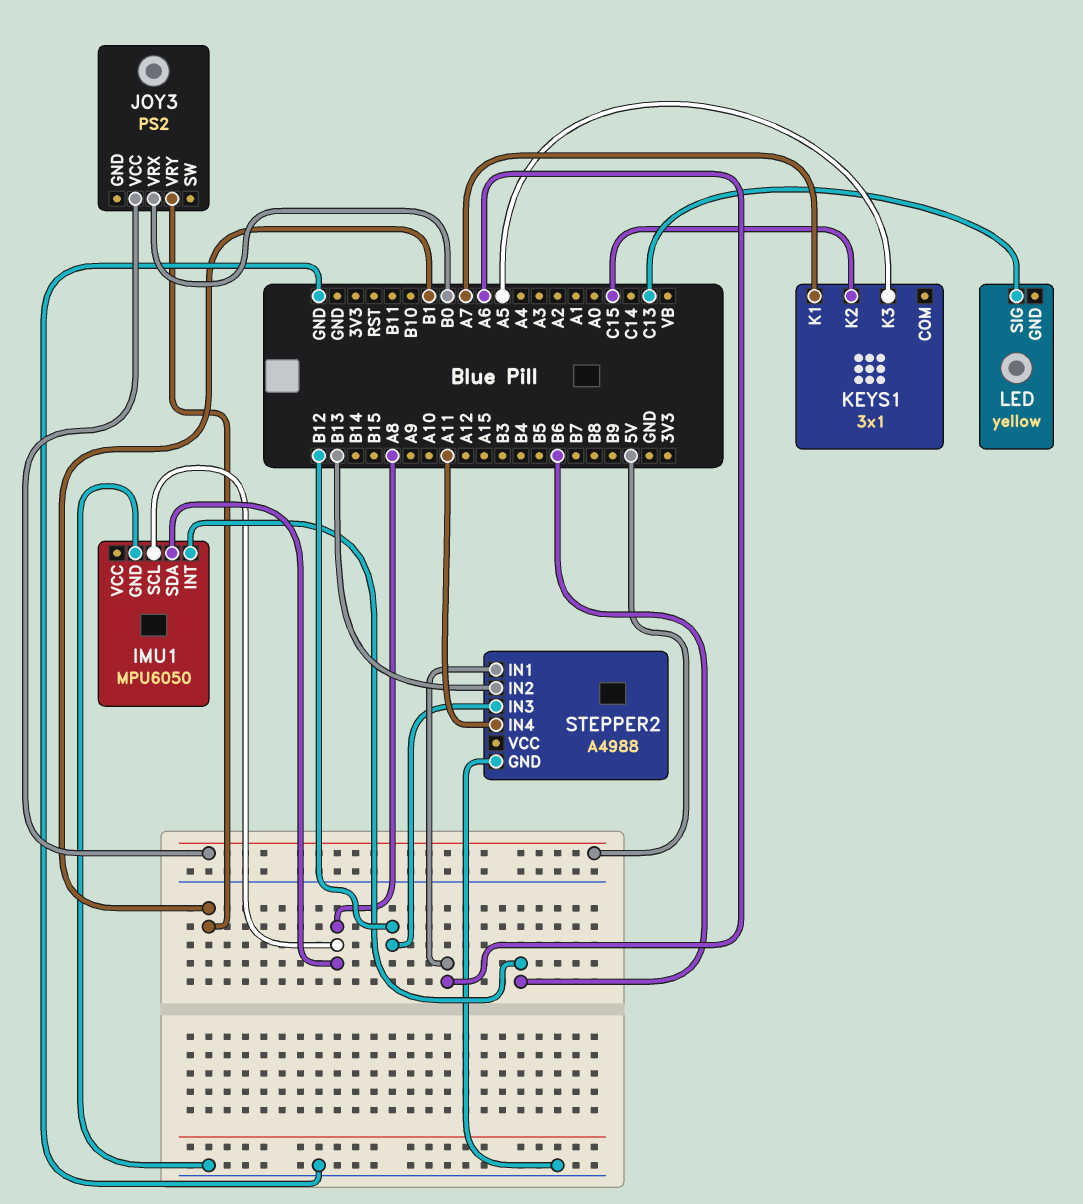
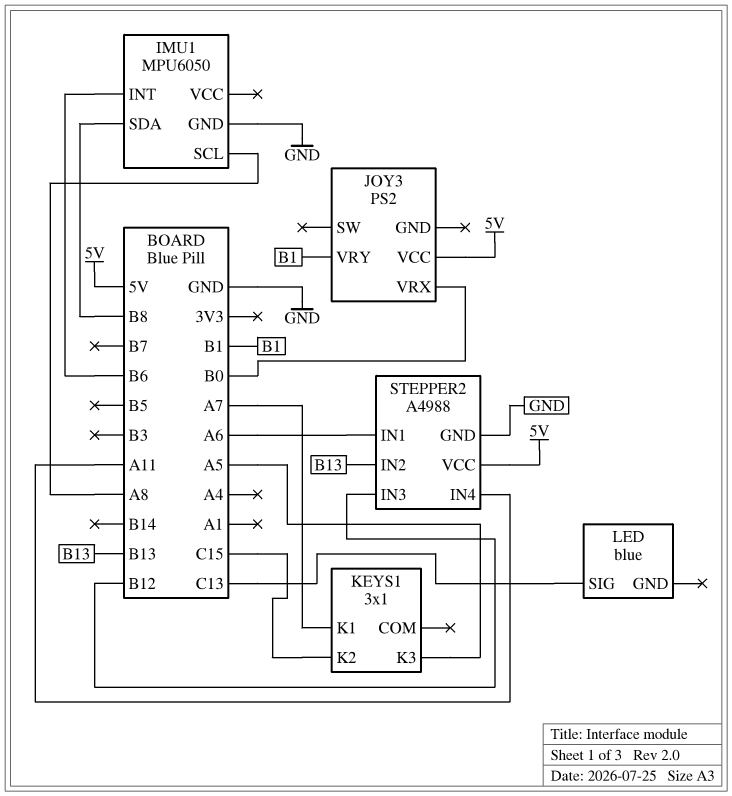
IMU1 pin SDA: A8 -> B8
LED: yellow -> blue
STEPPER2 pin VCC: none -> 5V

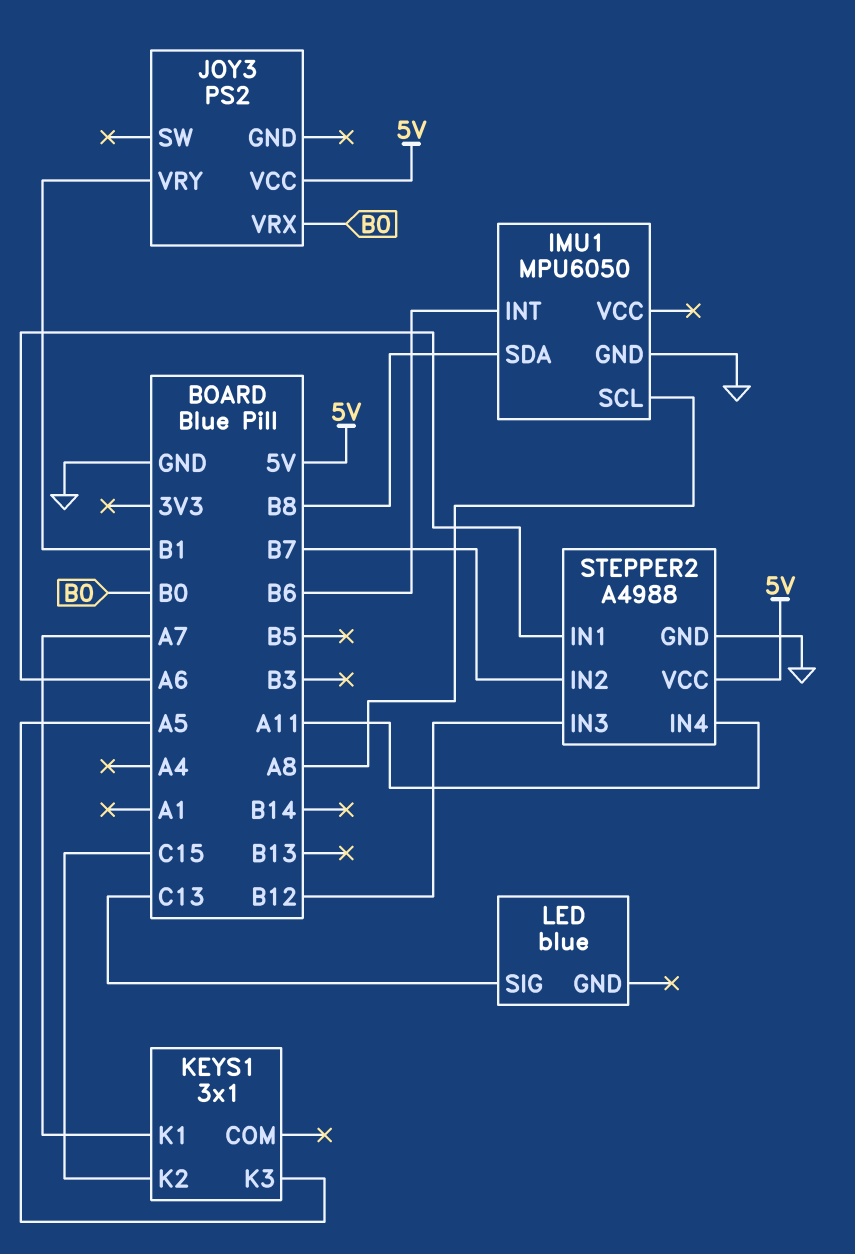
STEPPER2 pin IN2: B13 -> B7

